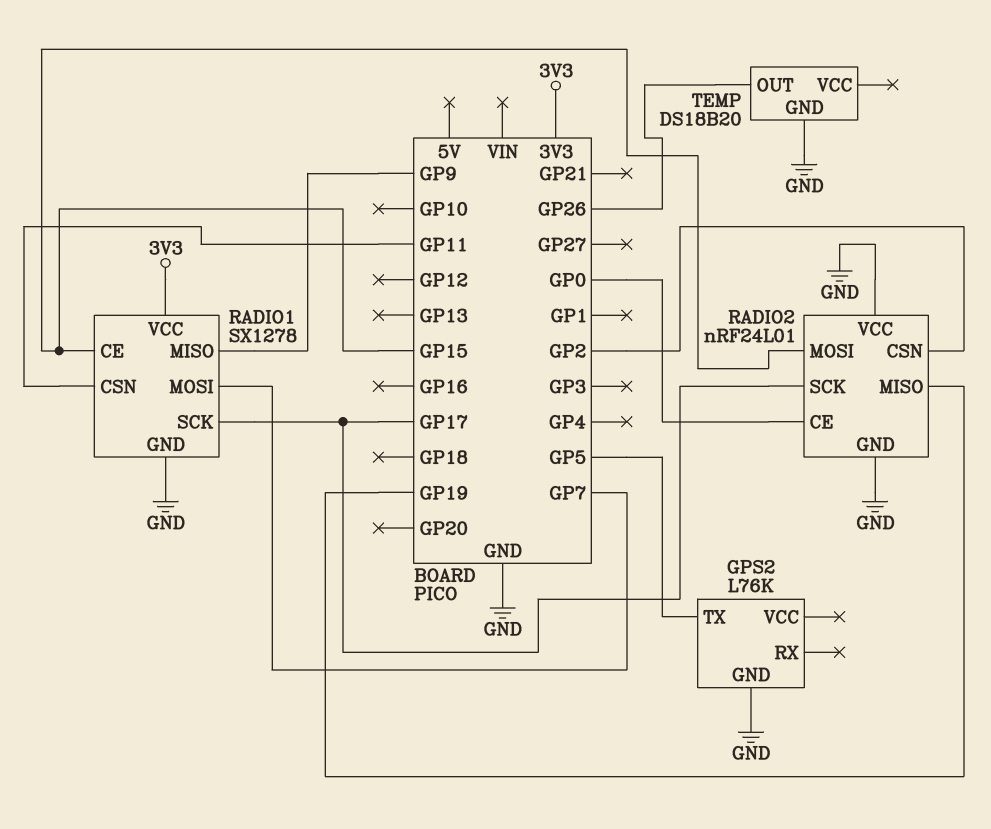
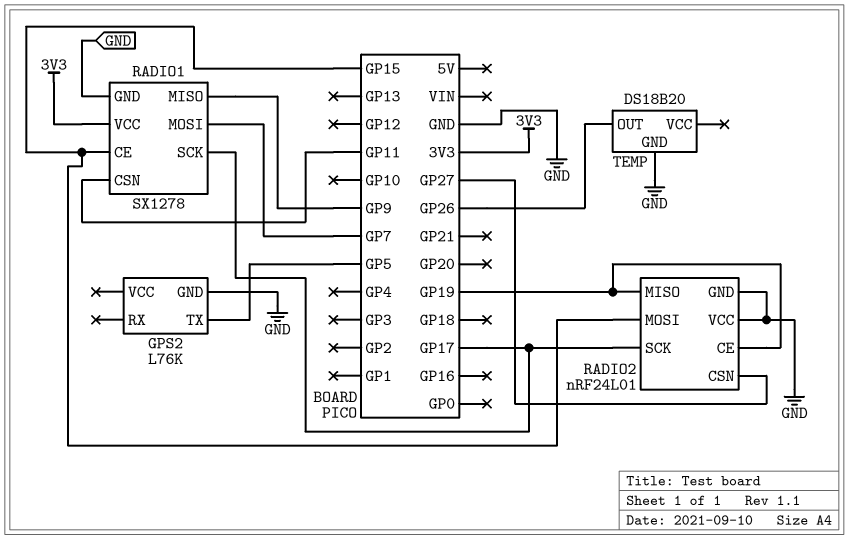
RADIO2 pin CE: GP0 -> GP19
RADIO2 pin CSN: GP2 -> GP27

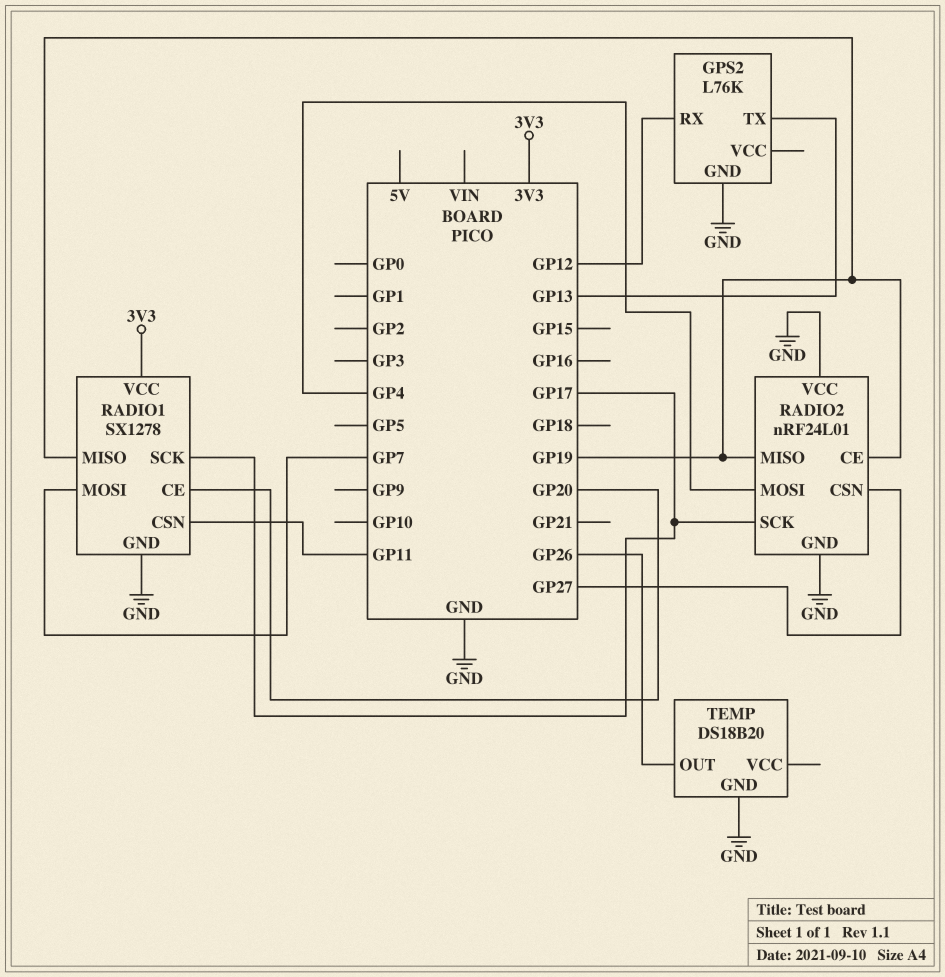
GPS2 pin RX: none -> GP12
GPS2 pin TX: GP5 -> GP13
RADIO1 pin CE: GP15 -> GP20
RADIO1 pin MISO: GP9 -> GP19
RADIO2 pin MOSI: GP15 -> GP4

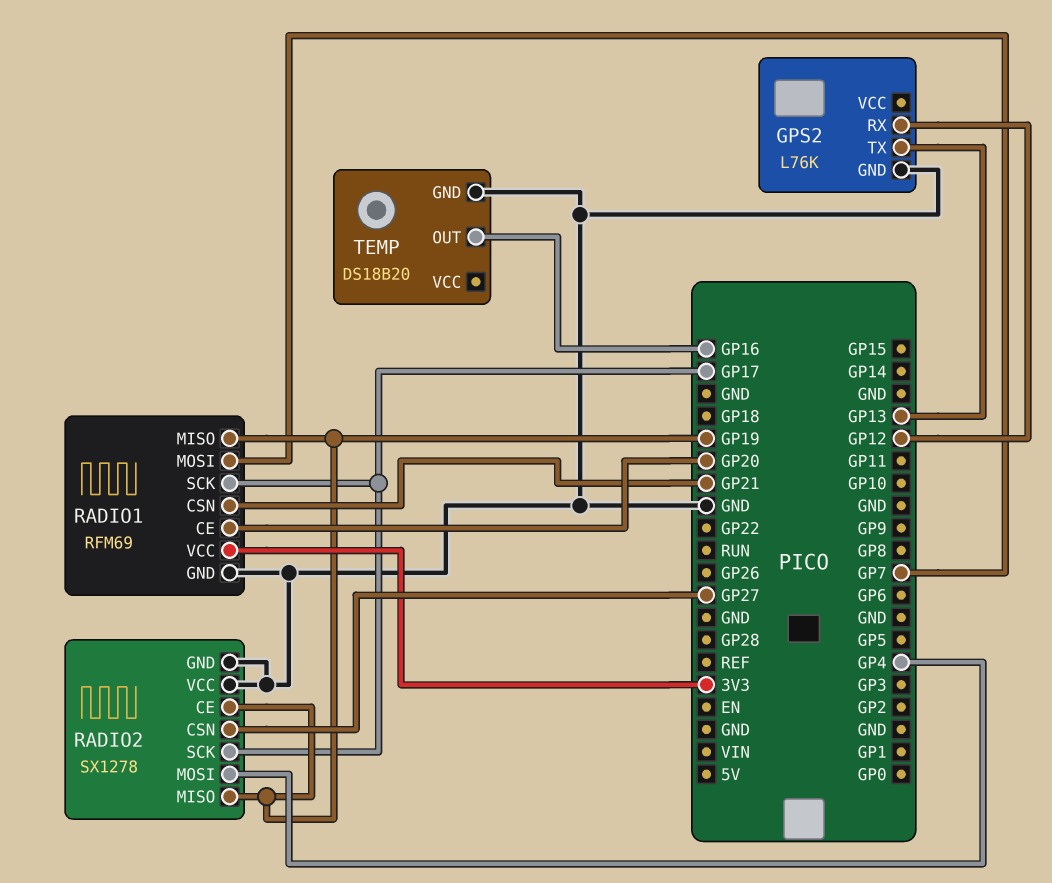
RADIO1: SX1278 -> RFM69
RADIO1 pin CSN: GP11 -> GP21
RADIO2: nRF24L01 -> SX1278
TEMP pin OUT: GP26 -> GP16

